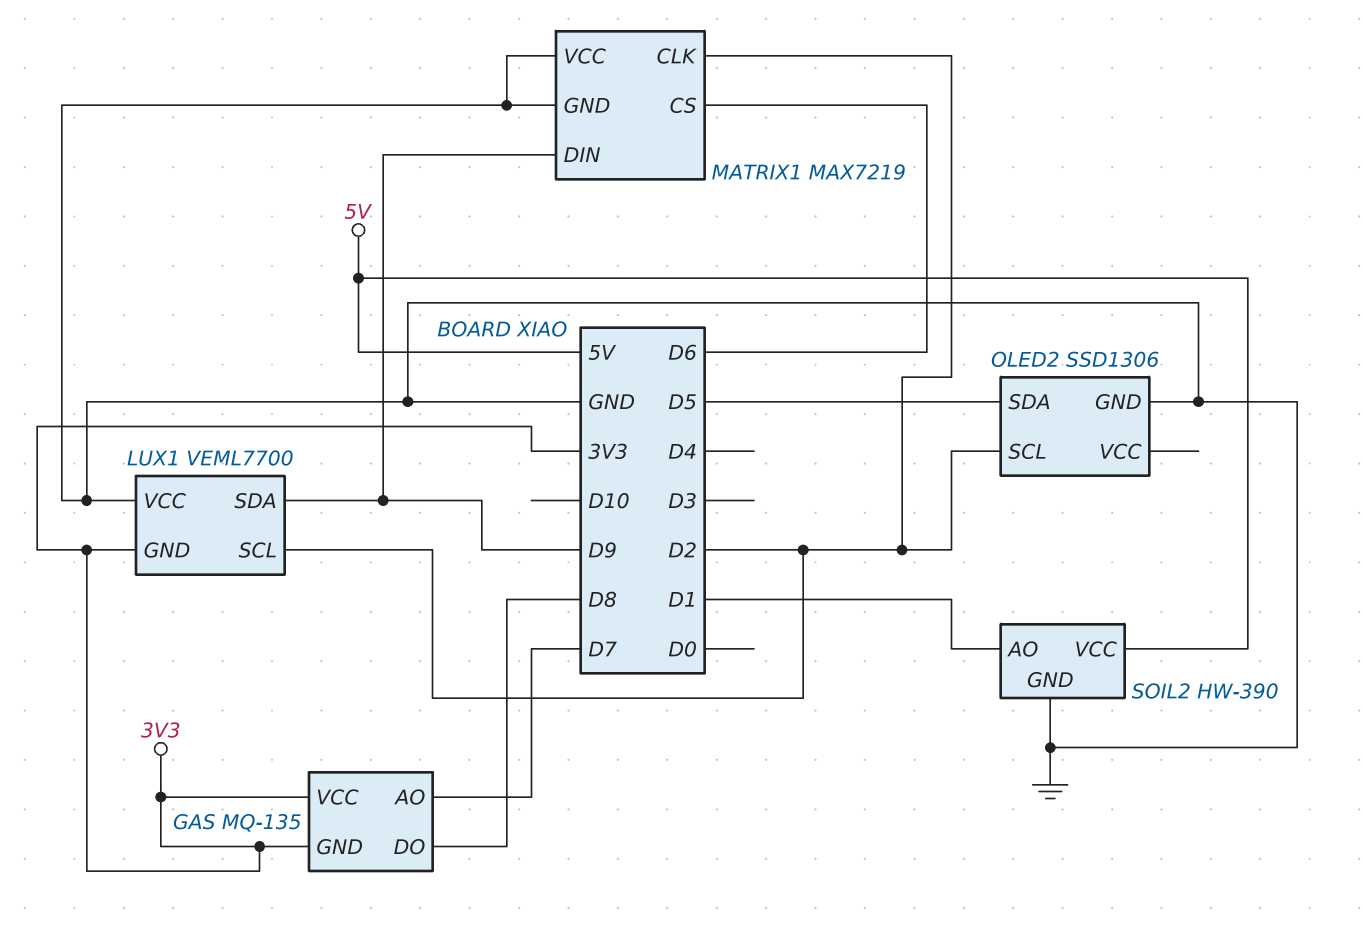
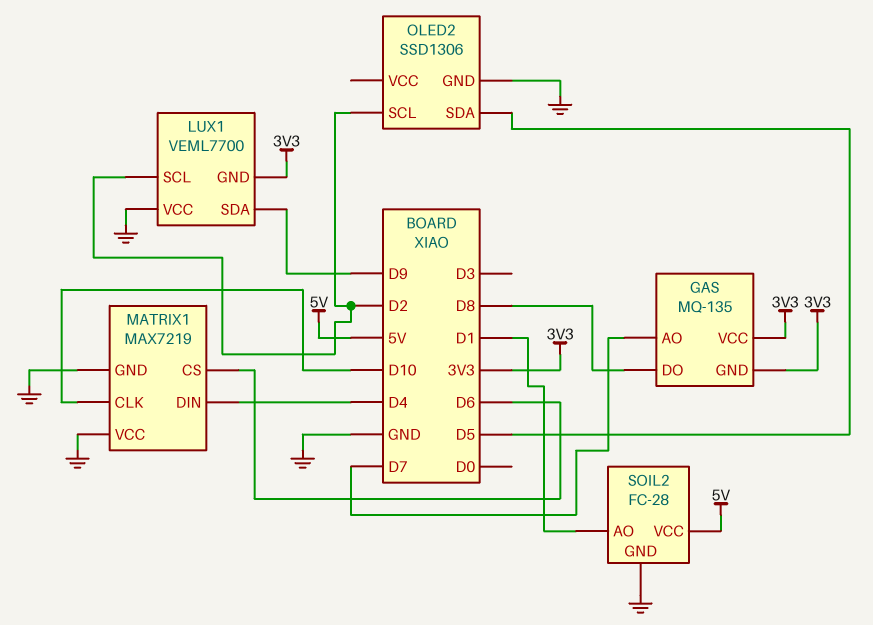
MATRIX1 pin CLK: D2 -> D10
MATRIX1 pin DIN: D9 -> D4
SOIL2: HW-390 -> FC-28

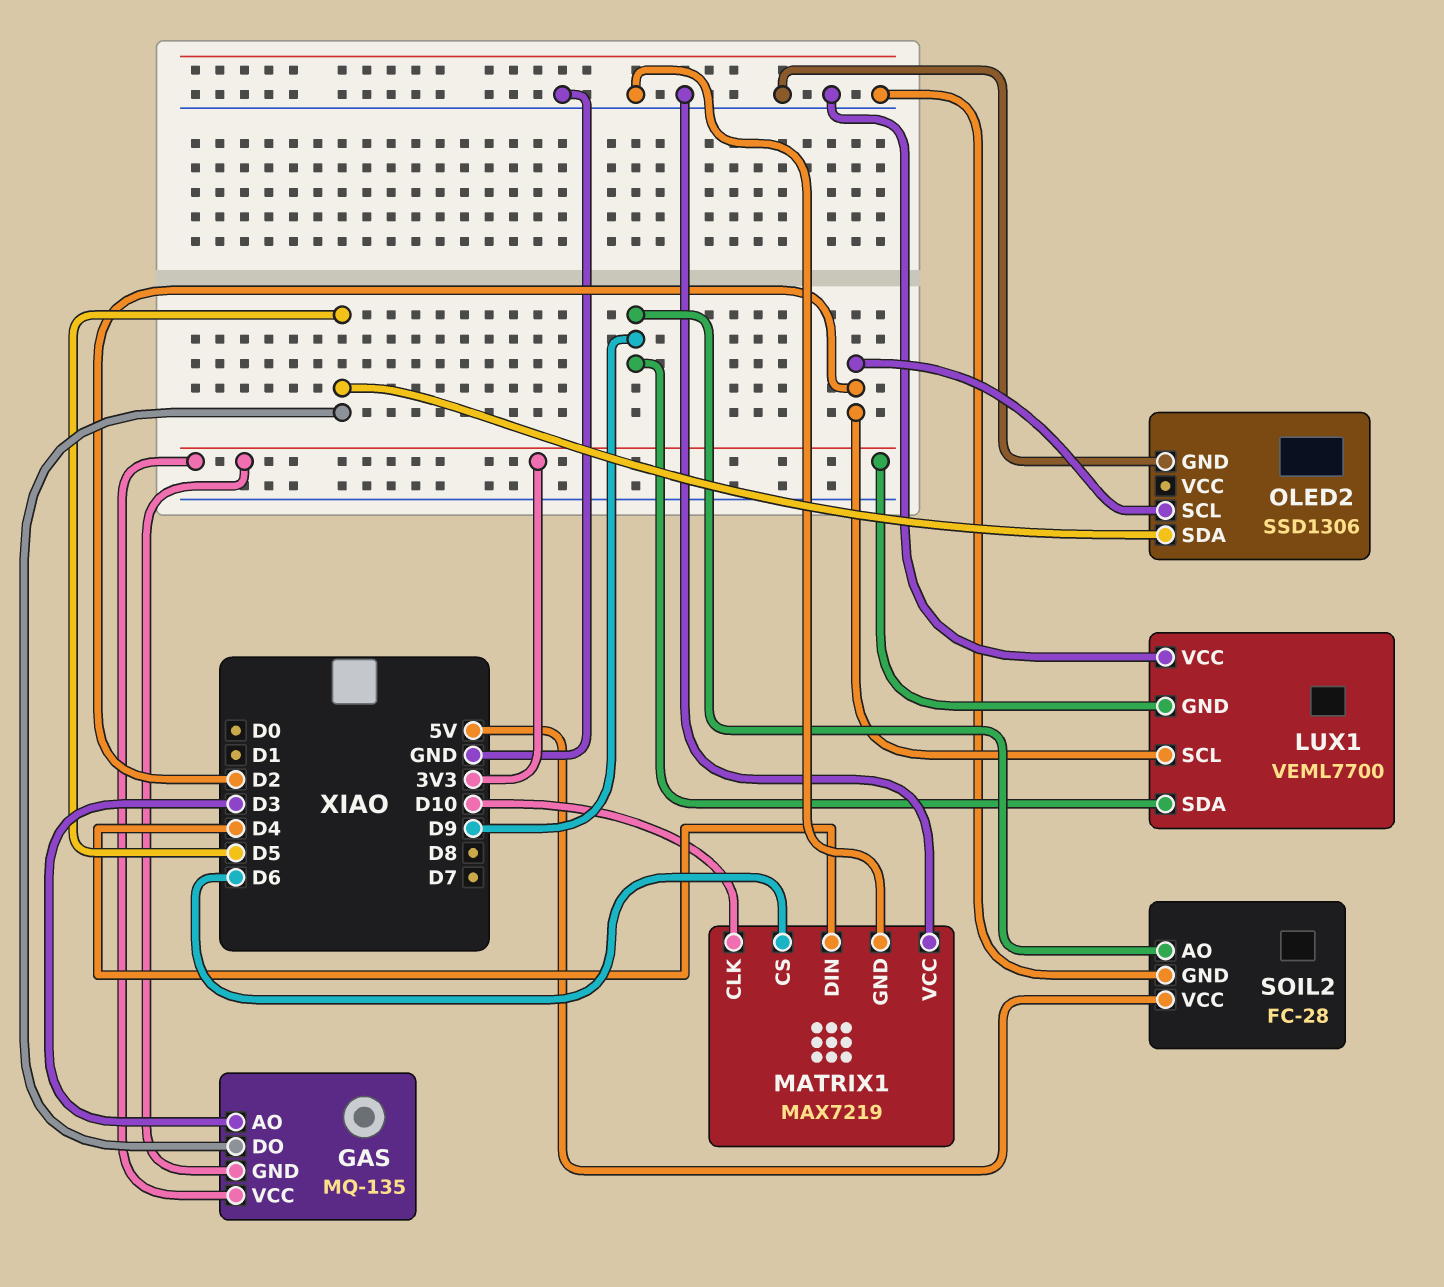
GAS pin AO: D7 -> D3
GAS pin DO: D8 -> D5
SOIL2 pin AO: D1 -> D9

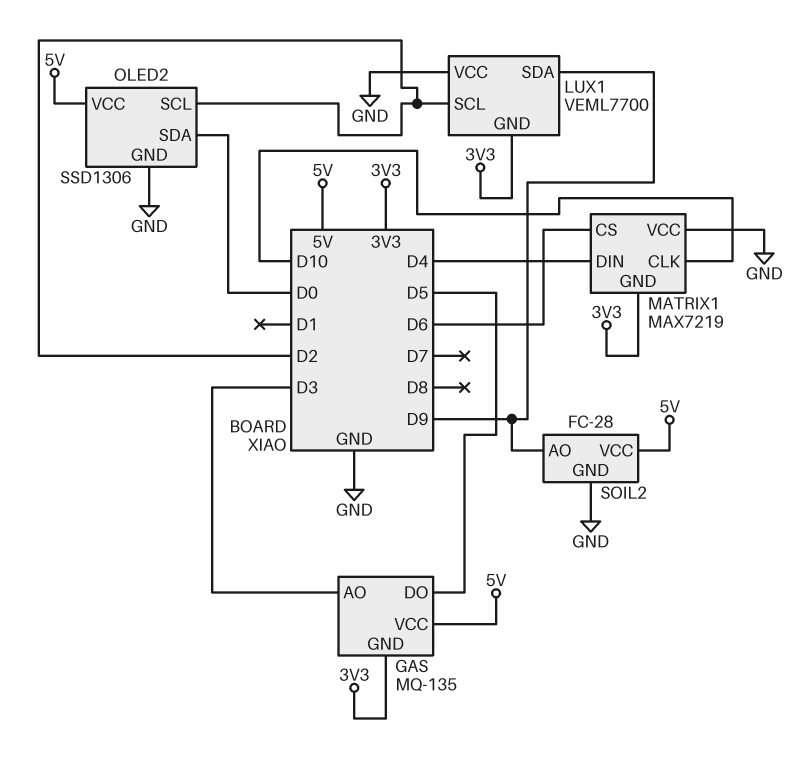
GAS pin VCC: 3V3 -> 5V
MATRIX1 pin GND: GND -> 3V3
OLED2 pin SDA: D5 -> D0
OLED2 pin VCC: none -> 5V

